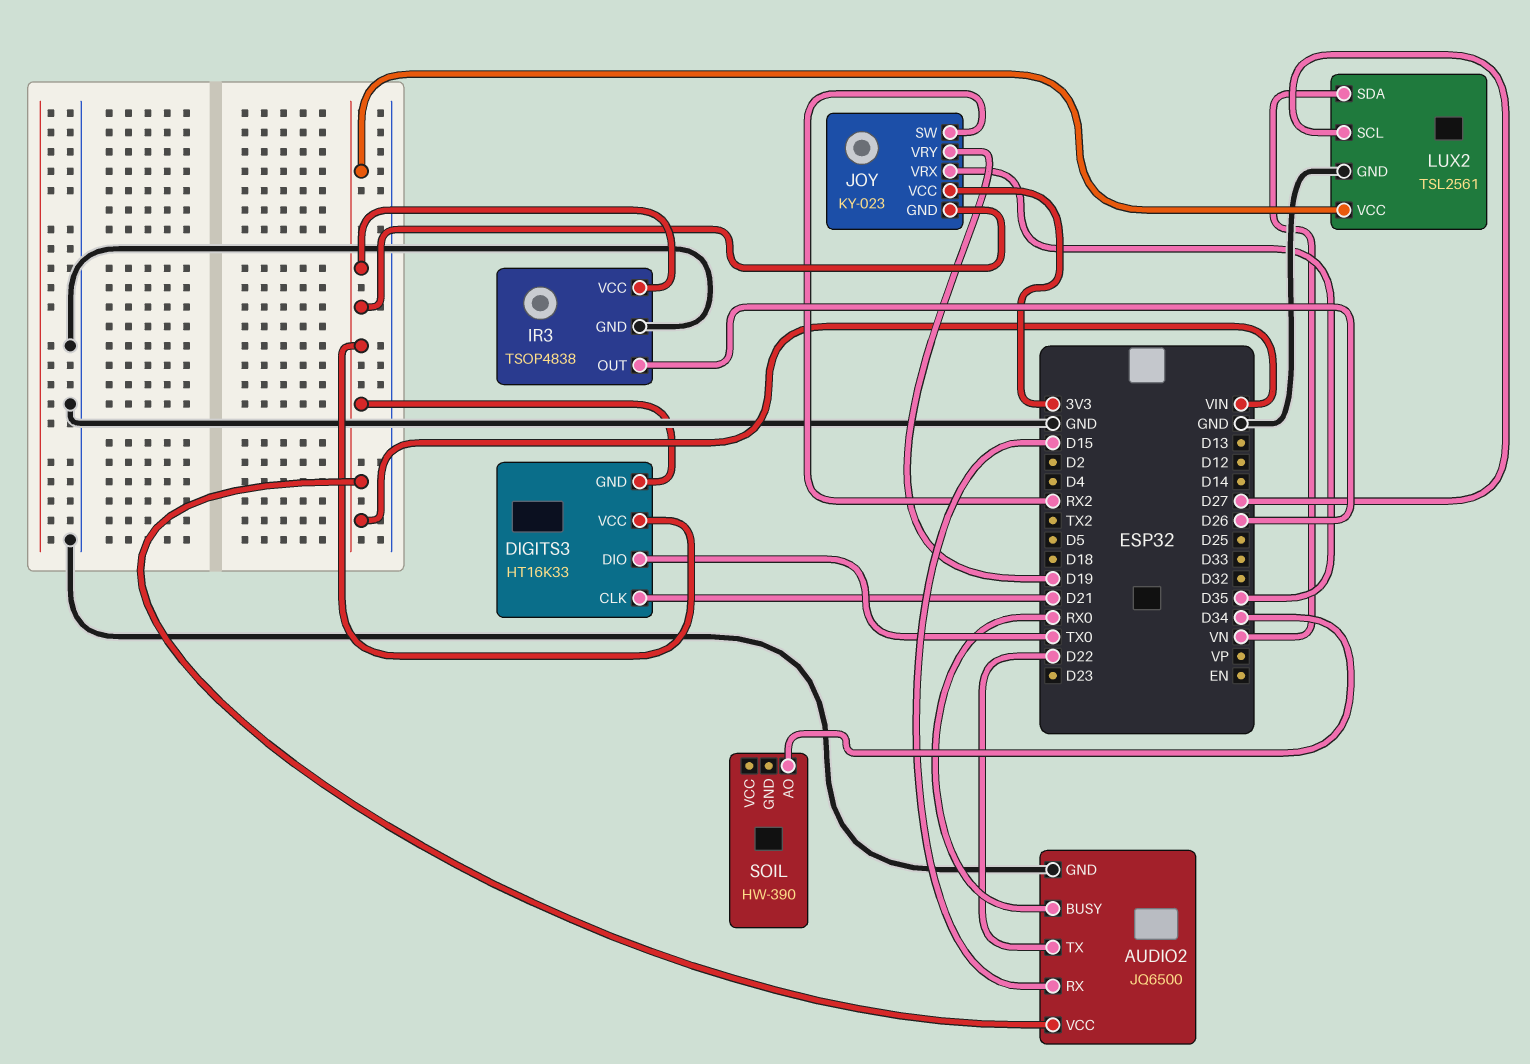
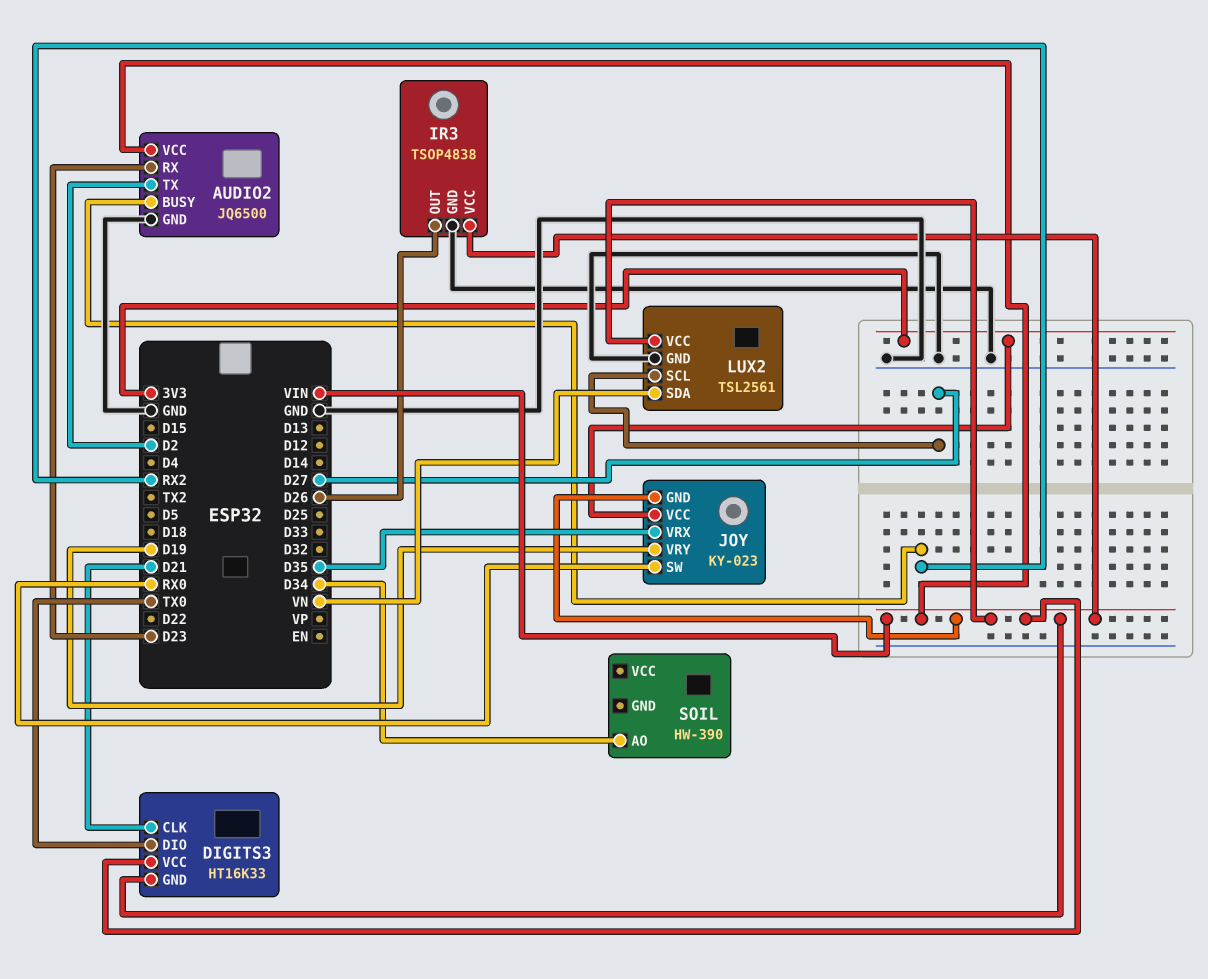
AUDIO2 pin BUSY: RX0 -> RX2
AUDIO2 pin RX: D15 -> D23
AUDIO2 pin TX: D22 -> D2
JOY pin SW: RX2 -> RX0

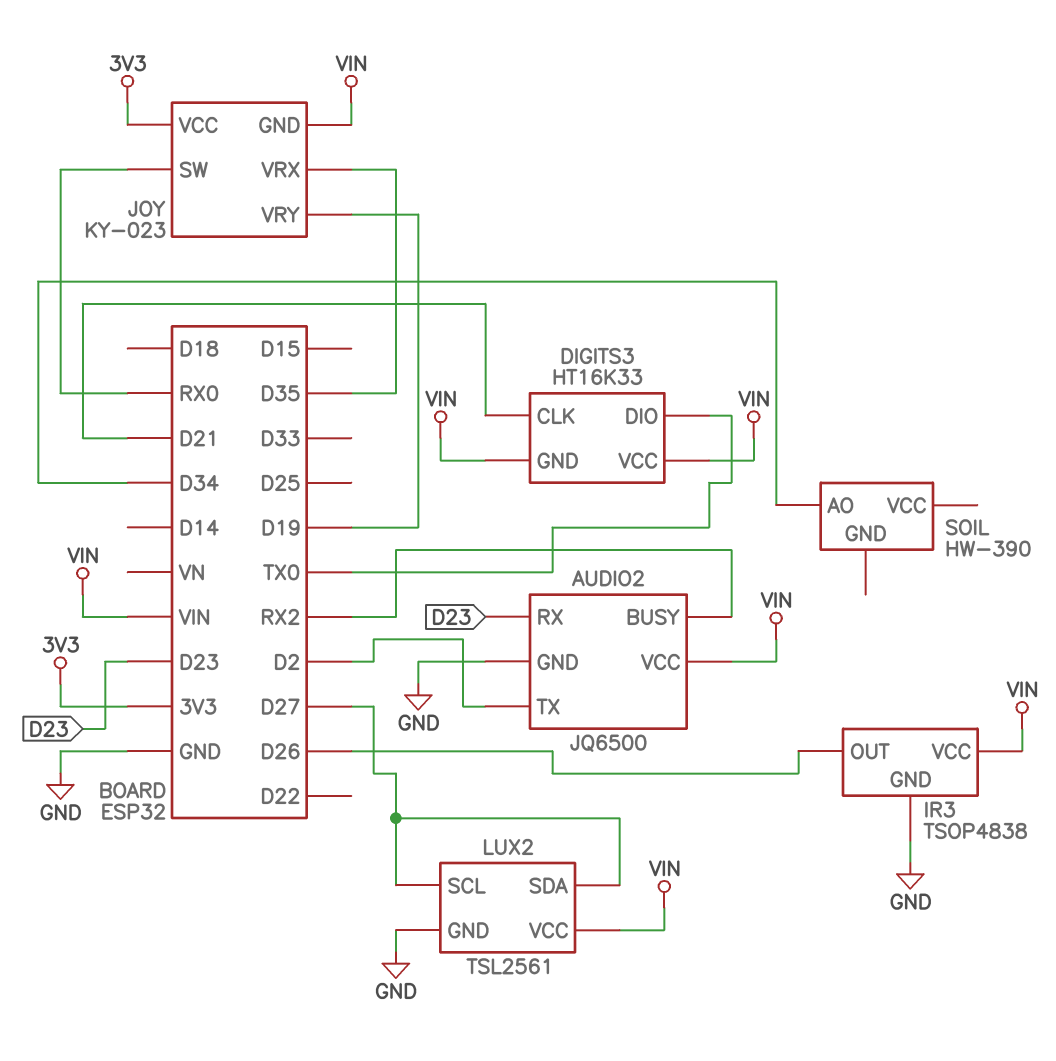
LUX2 pin SDA: VN -> D27

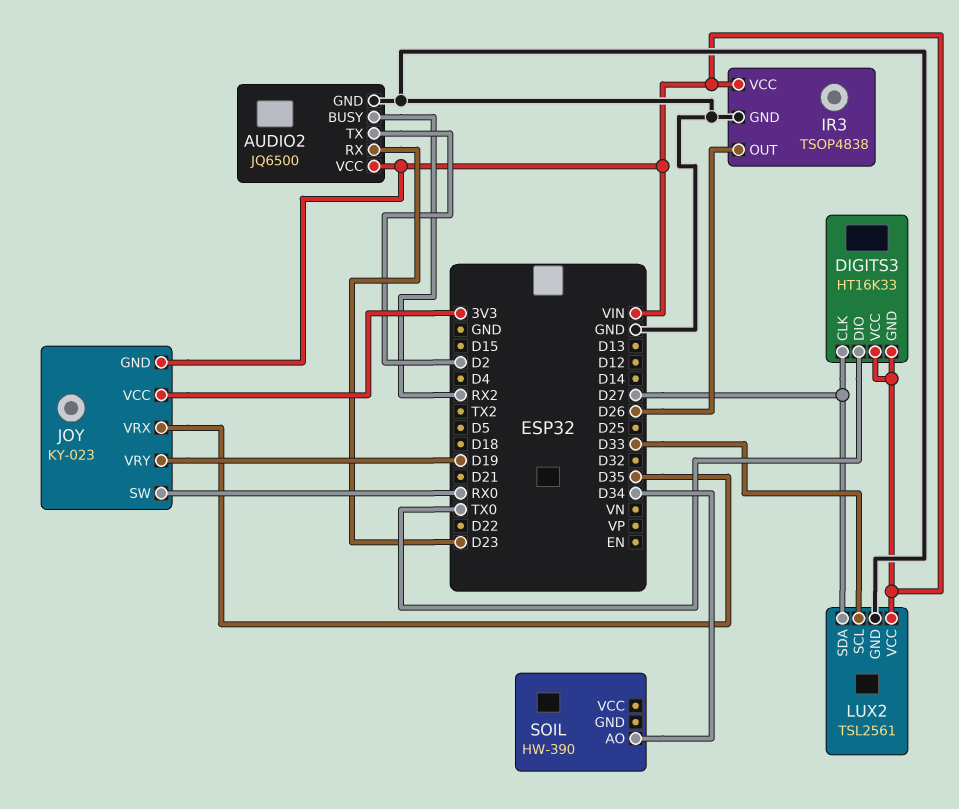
DIGITS3 pin CLK: D21 -> D27
LUX2 pin SCL: D27 -> D33

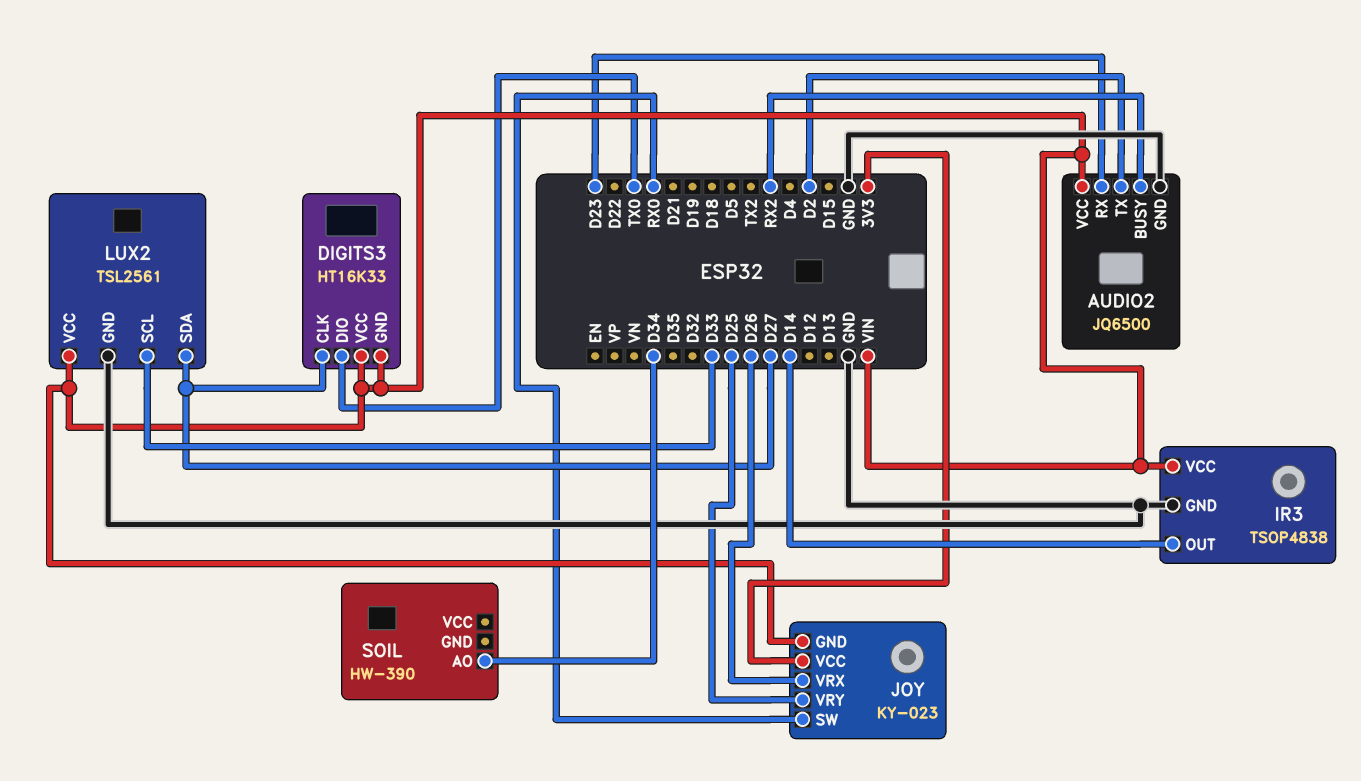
IR3 pin OUT: D26 -> D14
JOY pin VRX: D35 -> D26
JOY pin VRY: D19 -> D25

